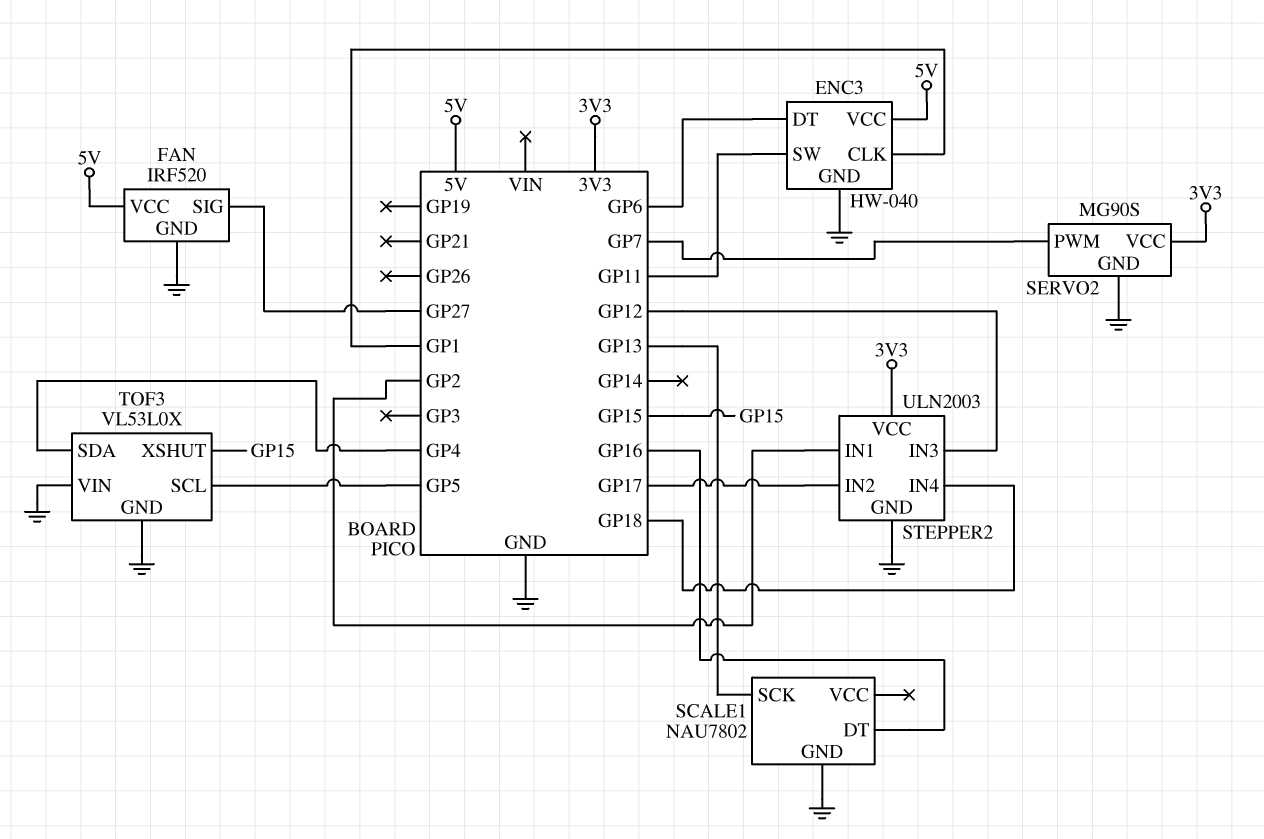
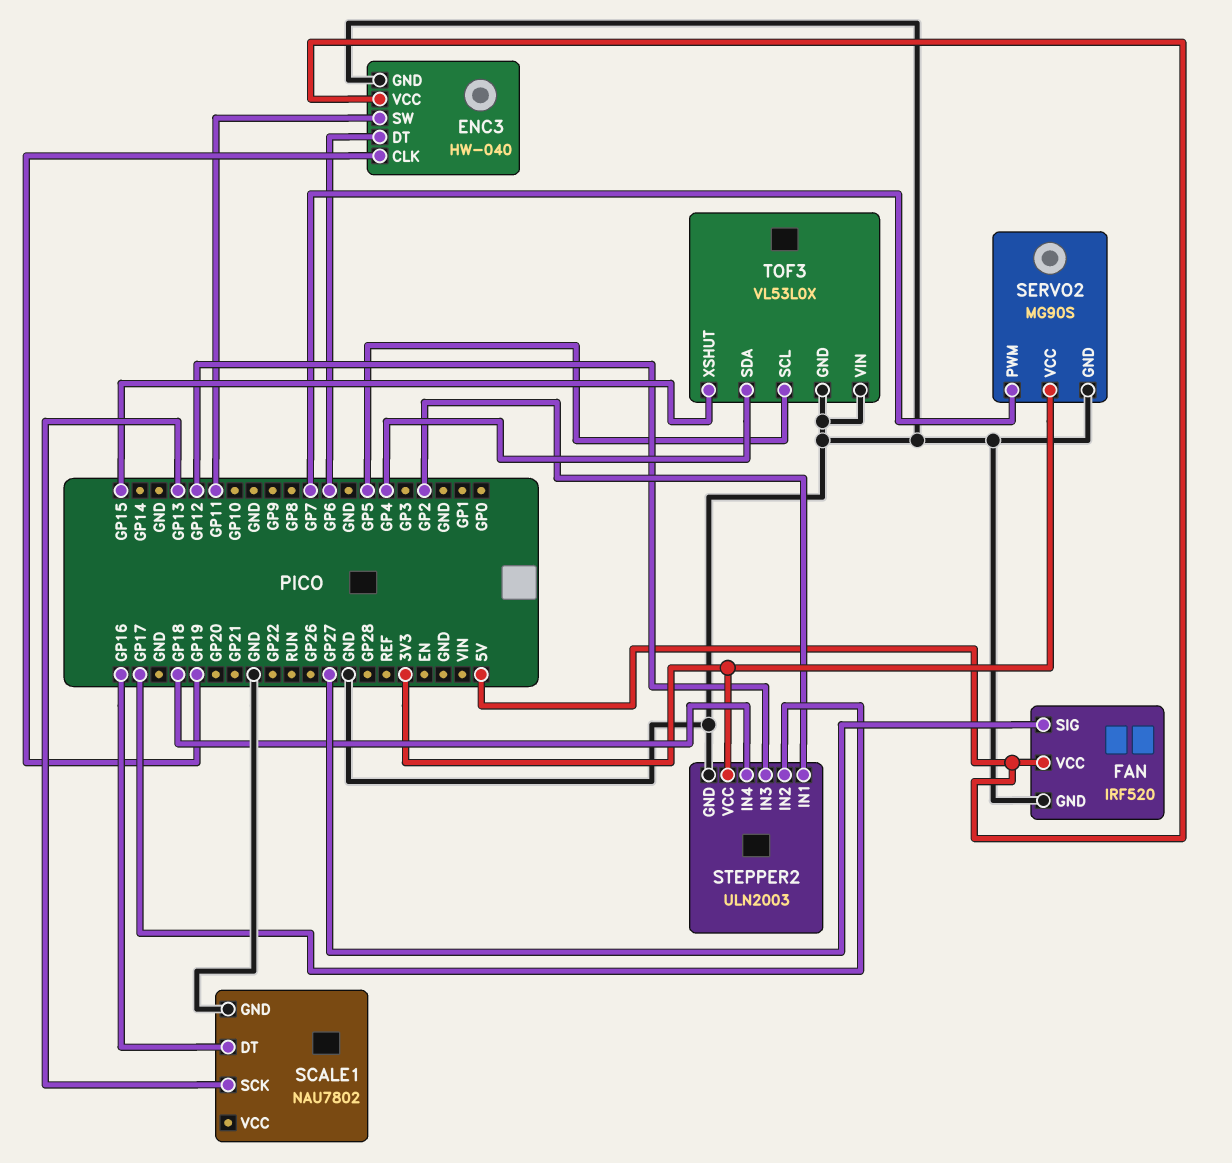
ENC3 pin CLK: GP1 -> GP19

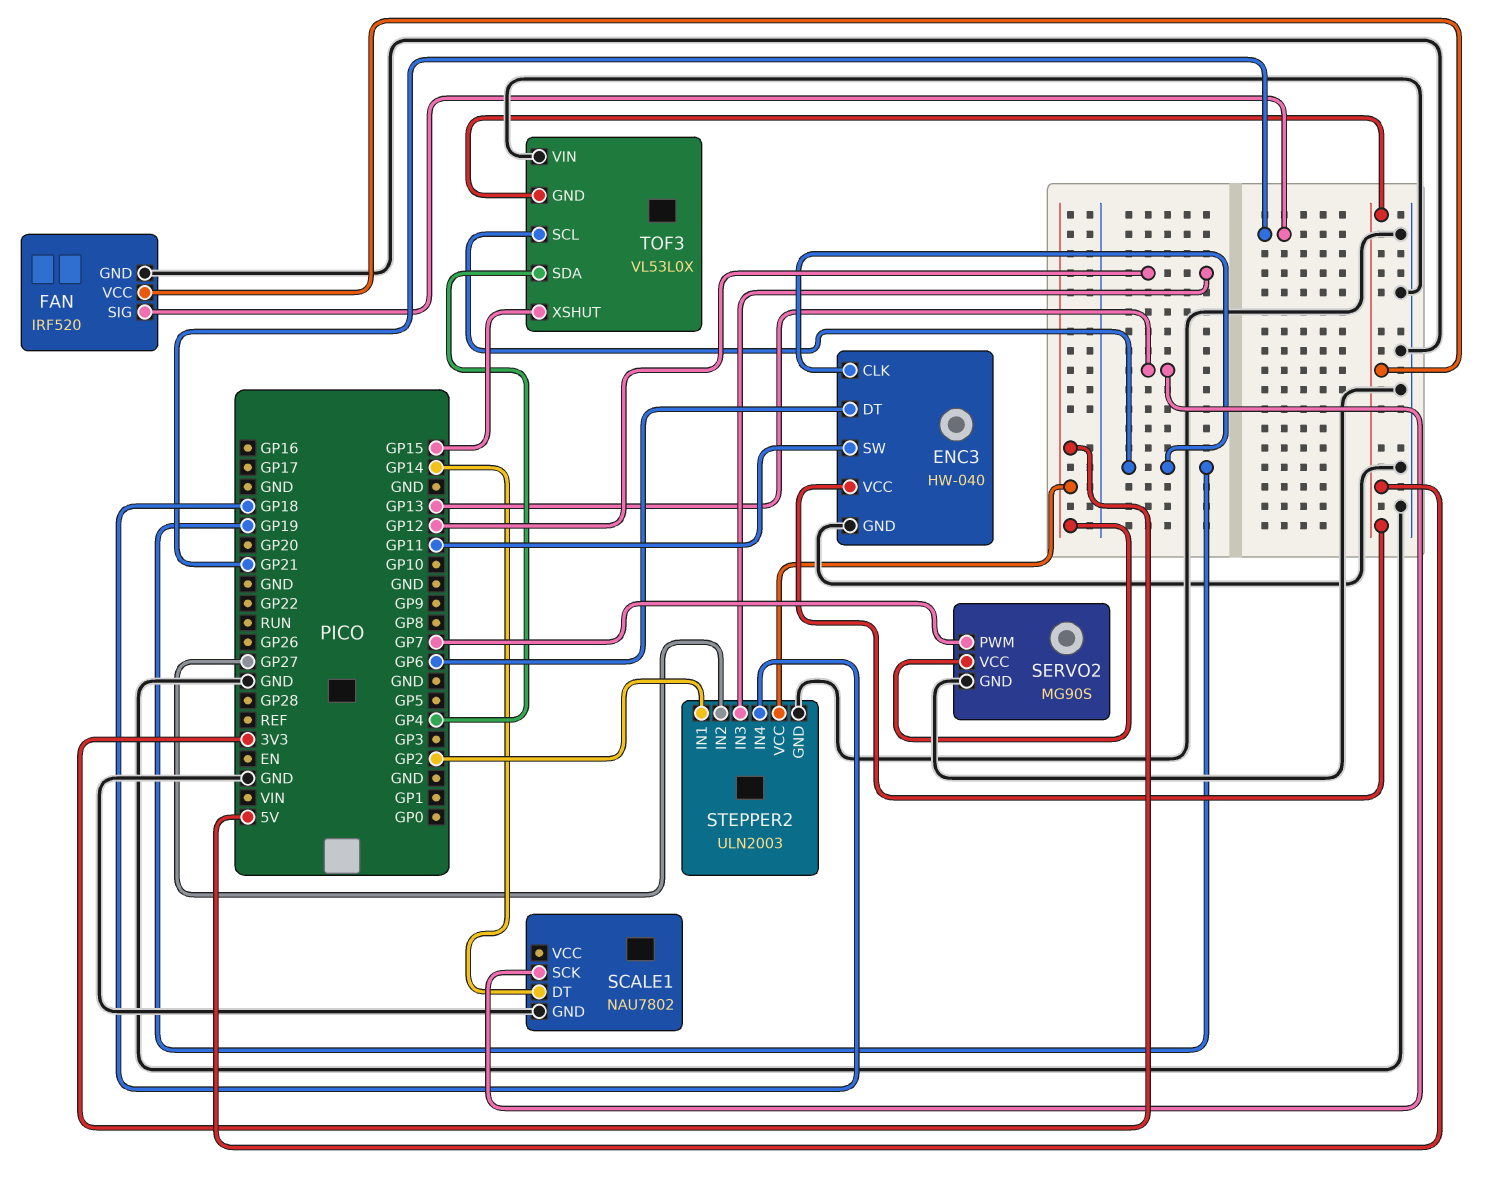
FAN pin SIG: GP27 -> GP21
SCALE1 pin DT: GP16 -> GP14
STEPPER2 pin IN2: GP17 -> GP27
TOF3 pin GND: GND -> 5V
TOF3 pin SCL: GP5 -> GP19

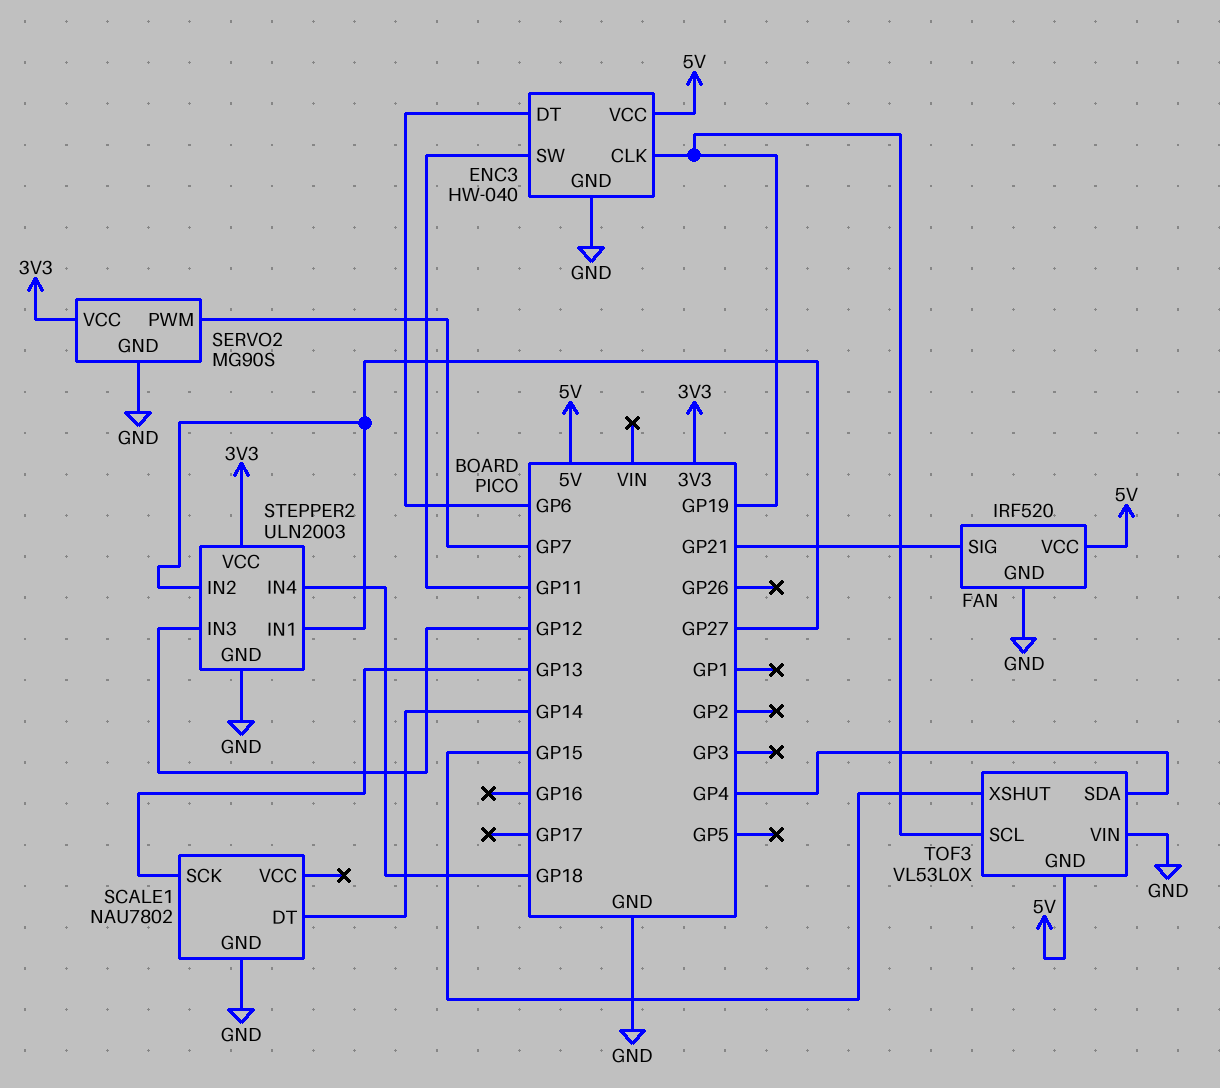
STEPPER2 pin IN1: GP2 -> GP27

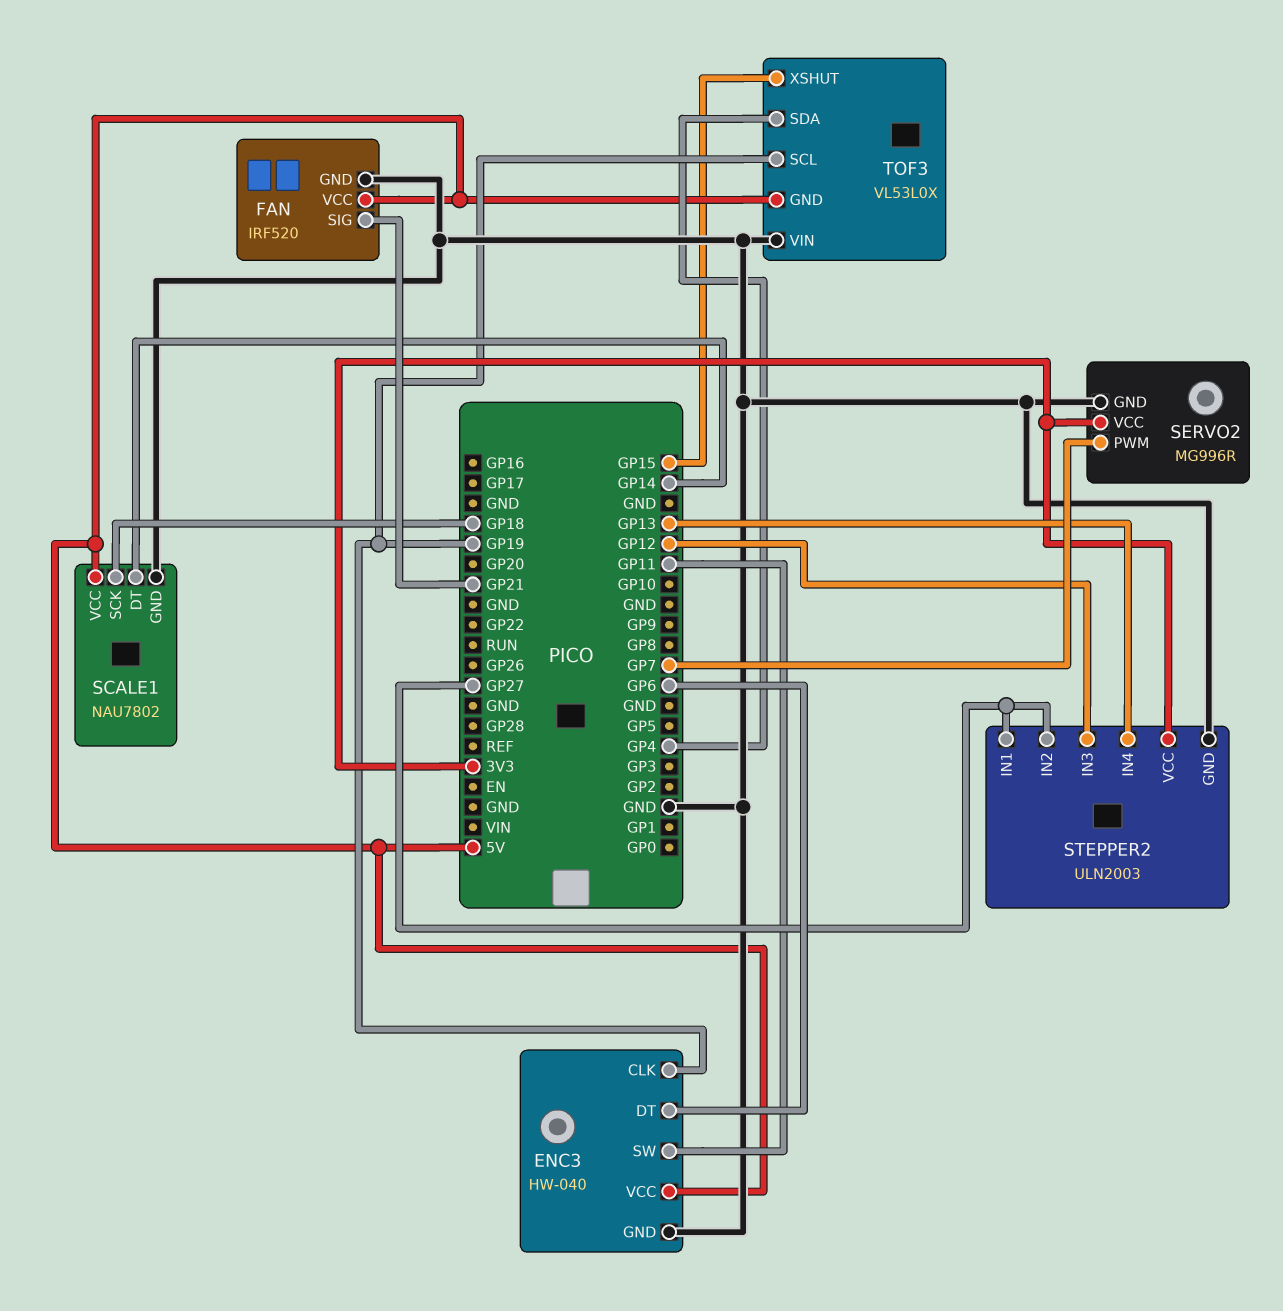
SCALE1 pin SCK: GP13 -> GP18
SCALE1 pin VCC: none -> 5V
SERVO2: MG90S -> MG996R
STEPPER2 pin IN4: GP18 -> GP13

